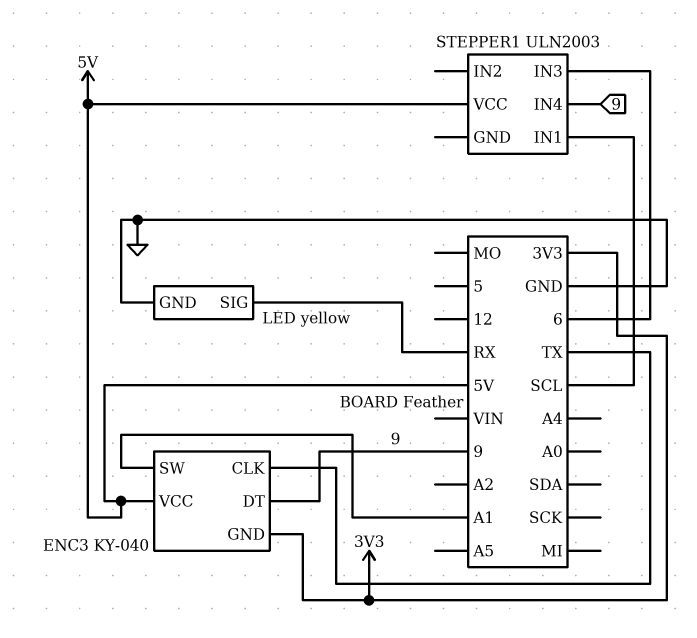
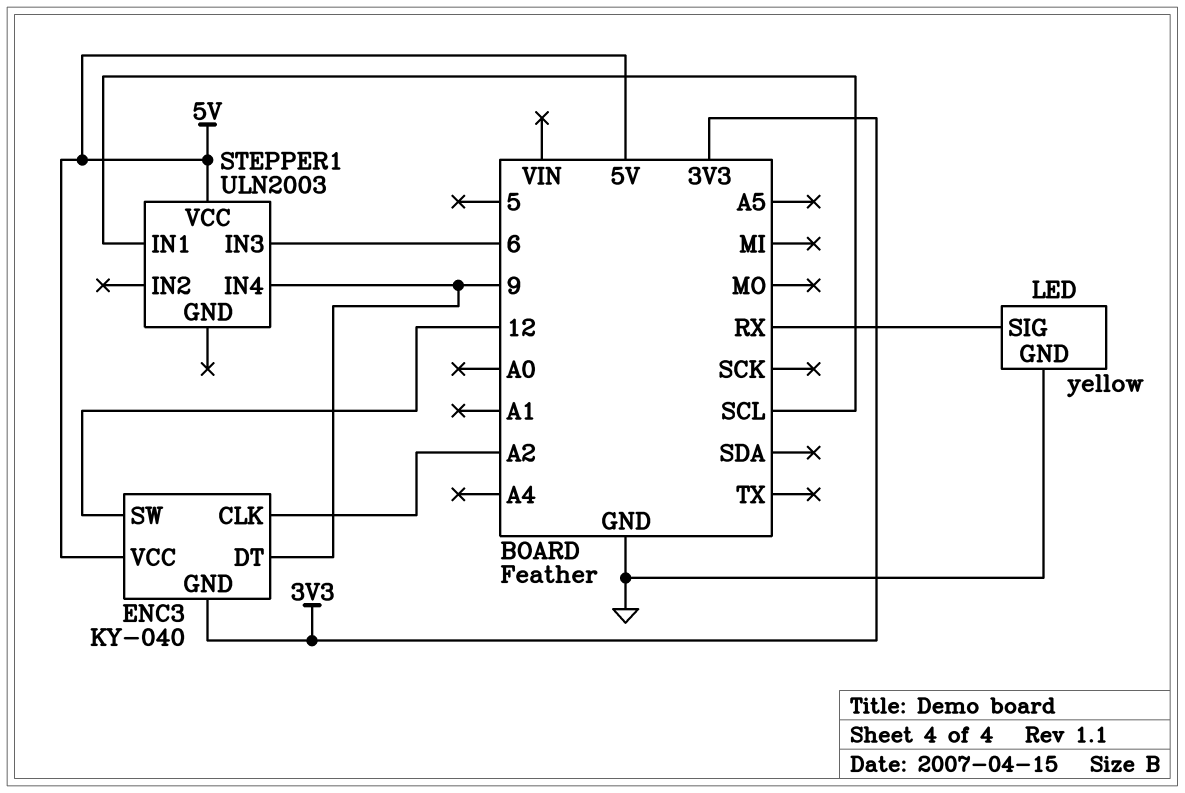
ENC3 pin CLK: TX -> A2
ENC3 pin SW: A1 -> 12

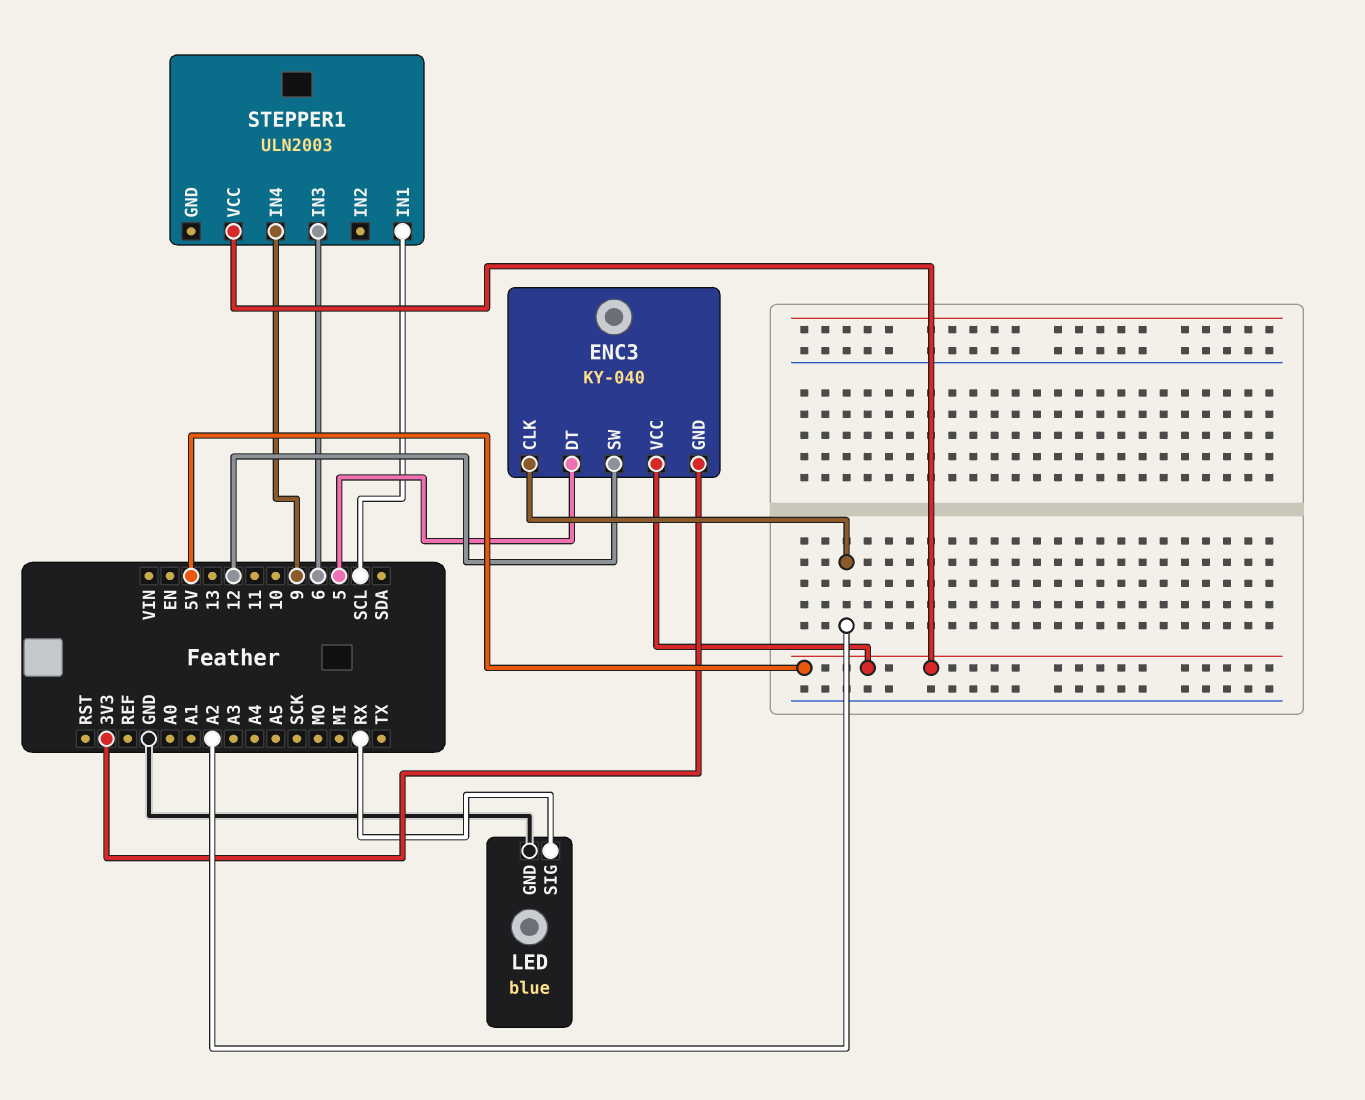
ENC3 pin DT: 9 -> 5
LED: yellow -> blue

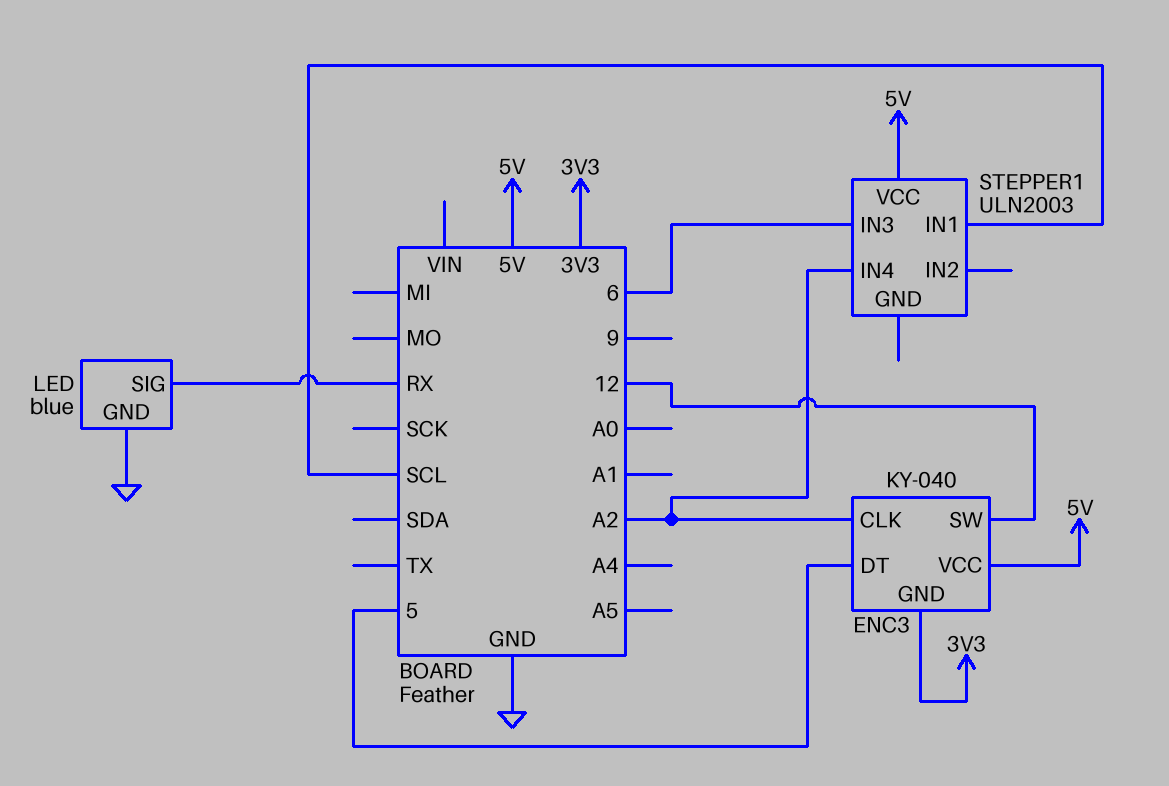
STEPPER1 pin IN4: 9 -> A2

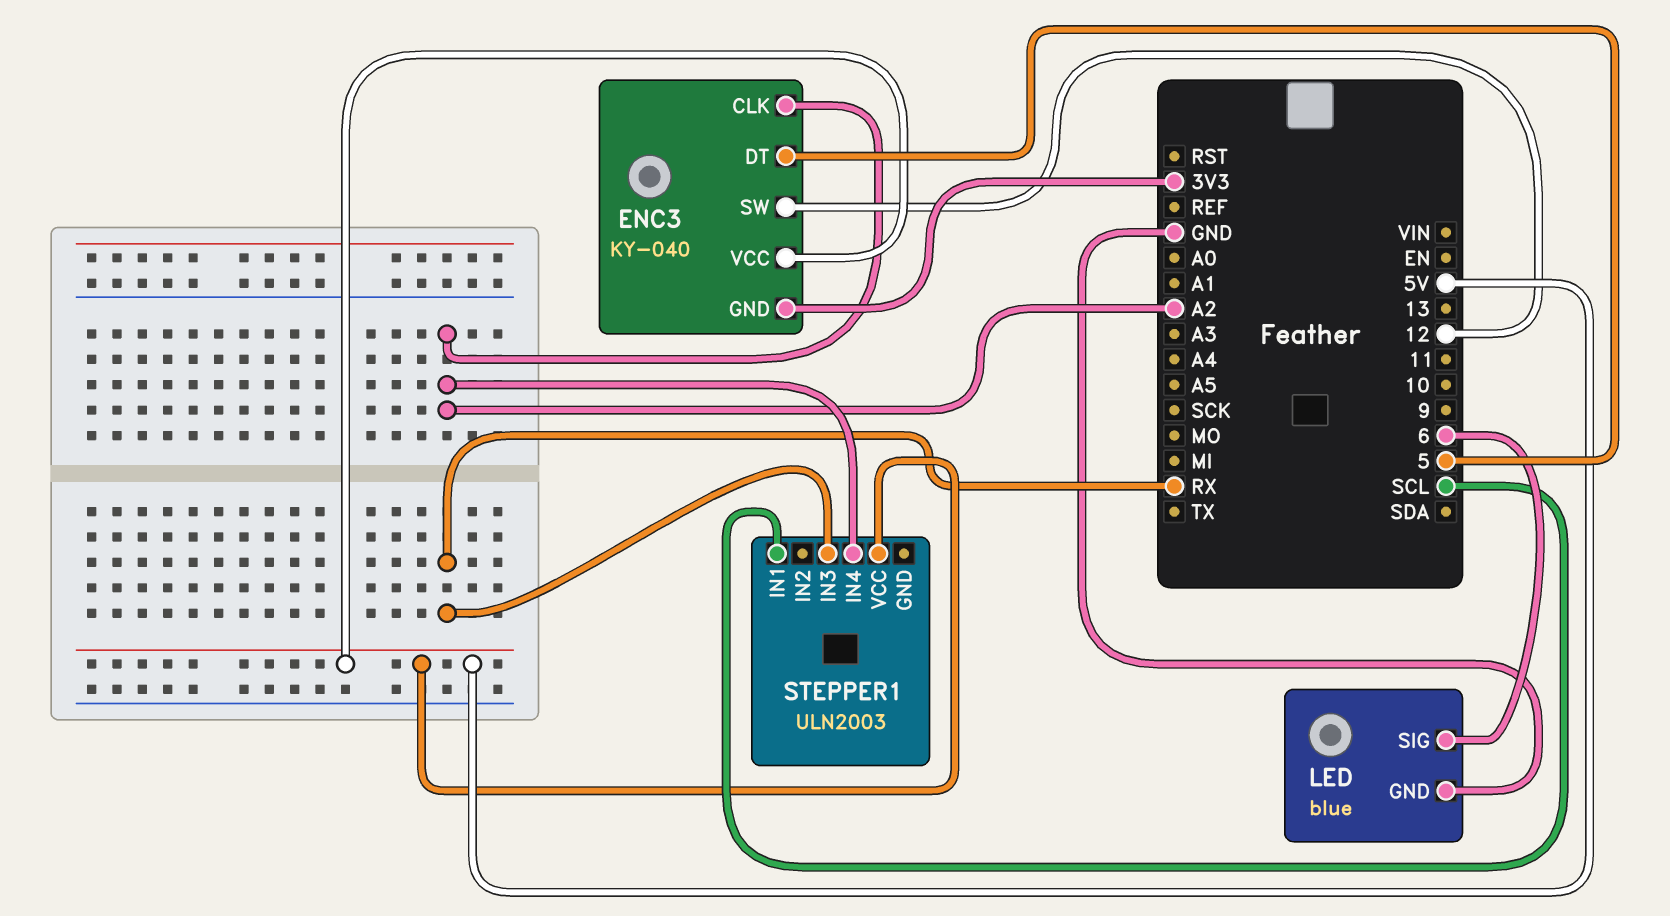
LED pin SIG: RX -> 6
STEPPER1 pin IN3: 6 -> RX

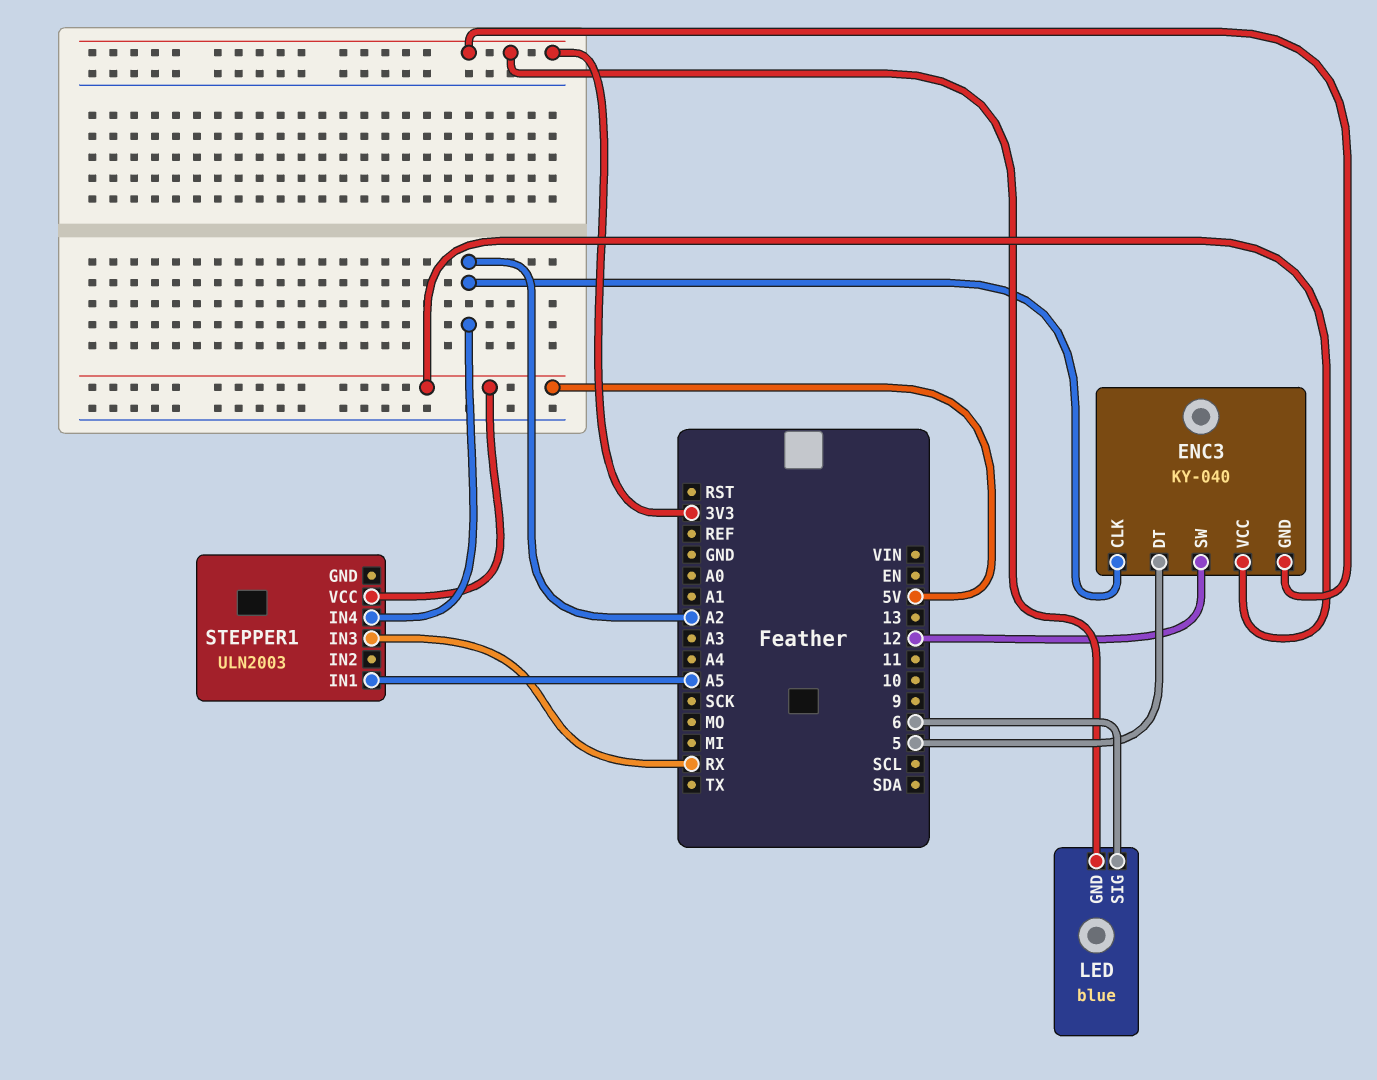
LED pin GND: GND -> 3V3
STEPPER1 pin IN1: SCL -> A5

